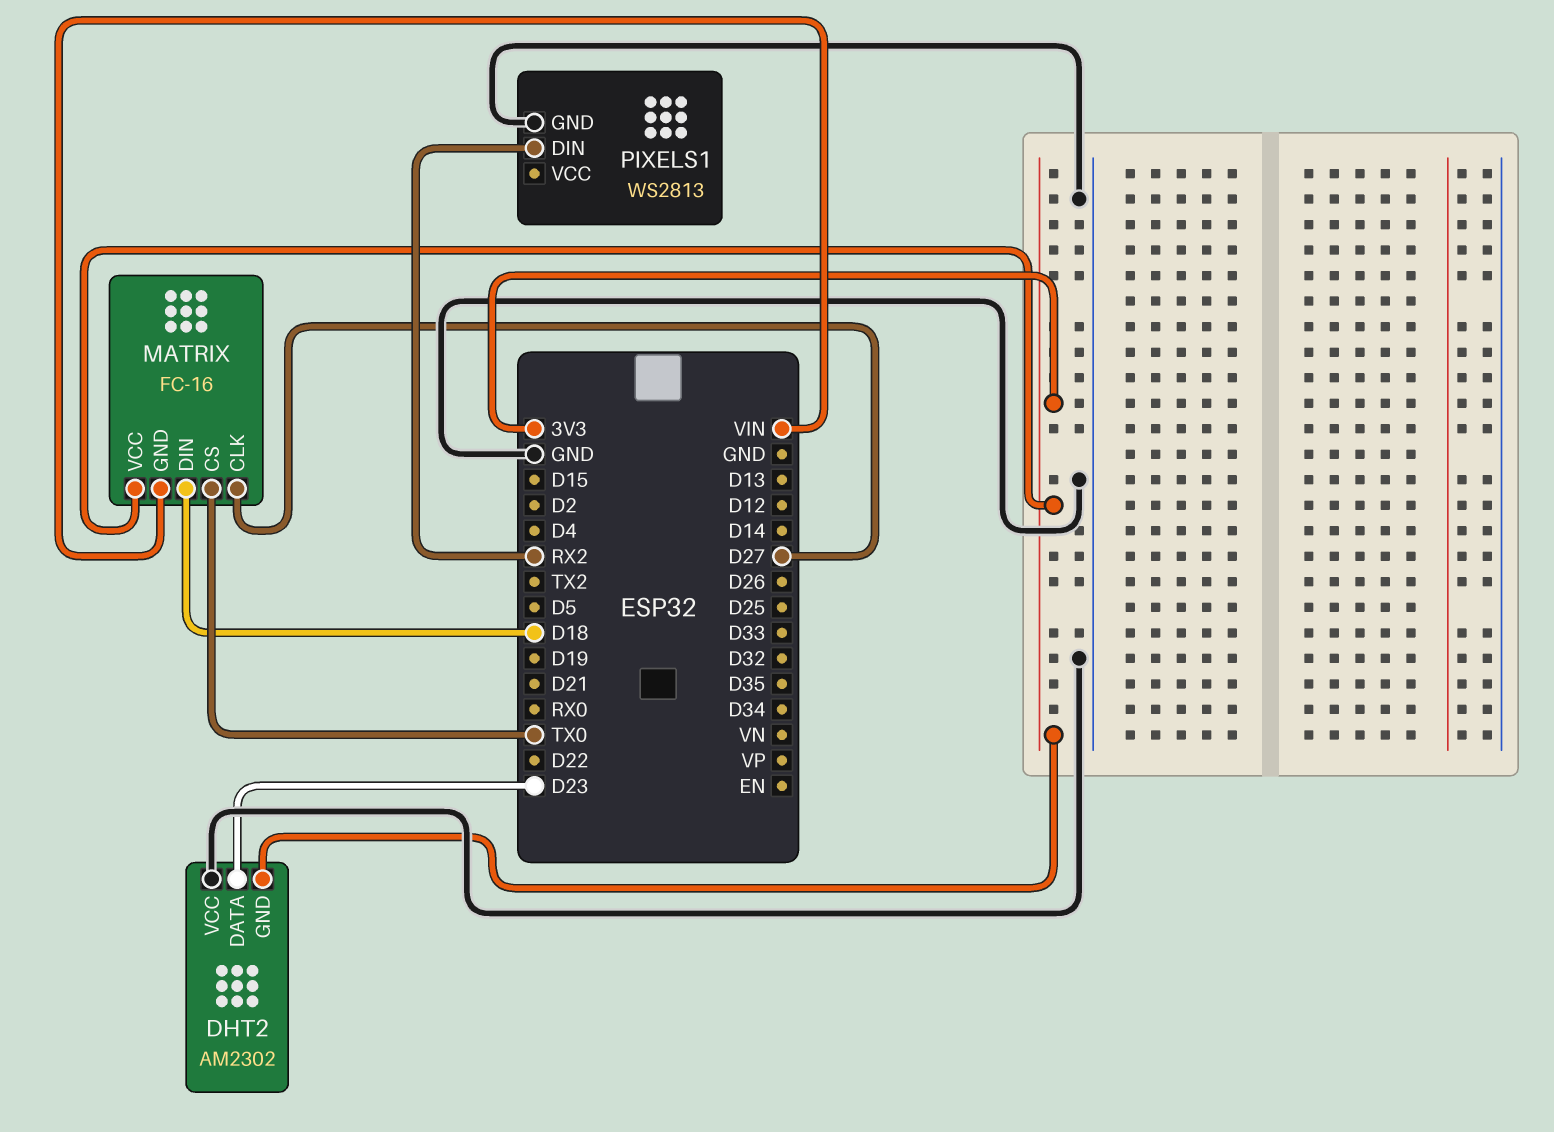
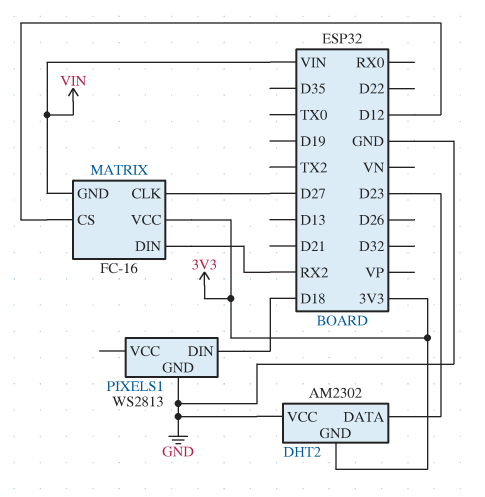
MATRIX pin CS: TX0 -> D12
MATRIX pin DIN: D18 -> RX2
PIXELS1 pin DIN: RX2 -> D18

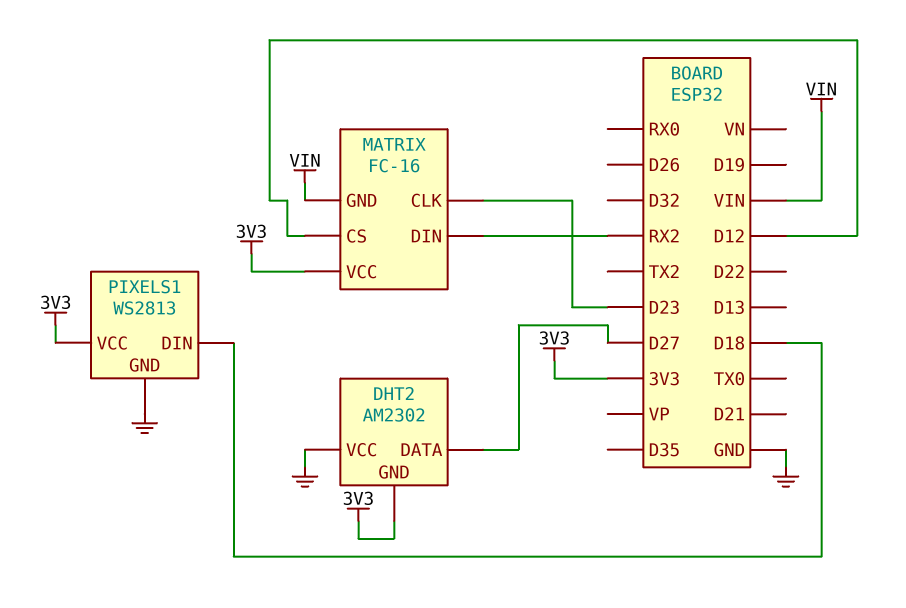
DHT2 pin DATA: D23 -> D27
MATRIX pin CLK: D27 -> D23
PIXELS1 pin VCC: none -> 3V3

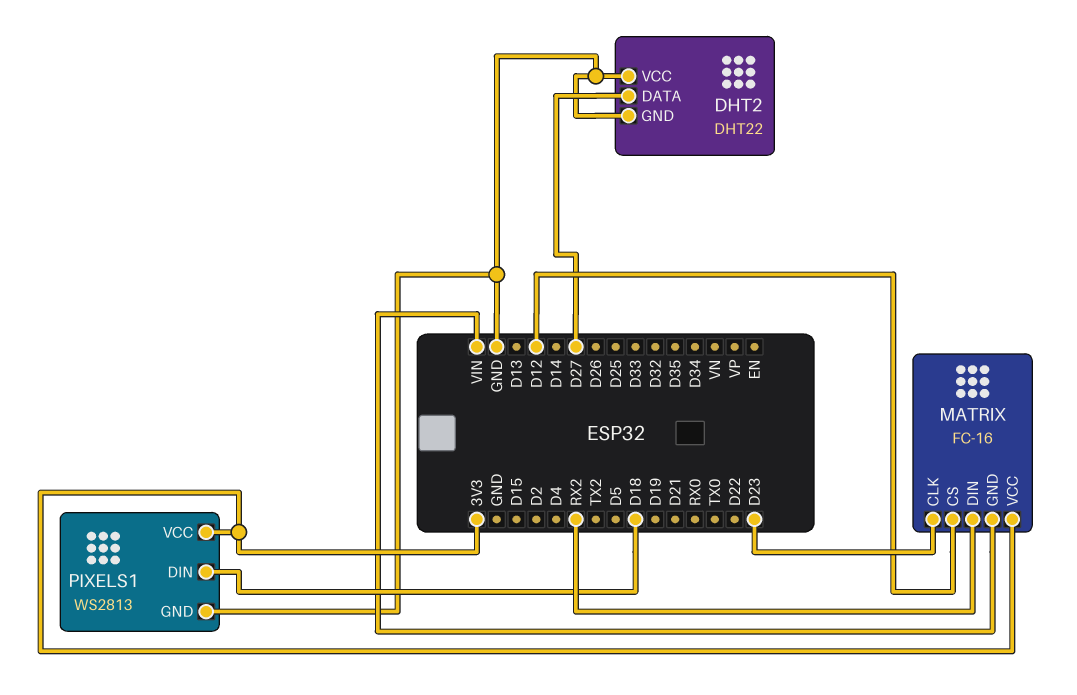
DHT2: AM2302 -> DHT22
DHT2 pin GND: 3V3 -> GND

